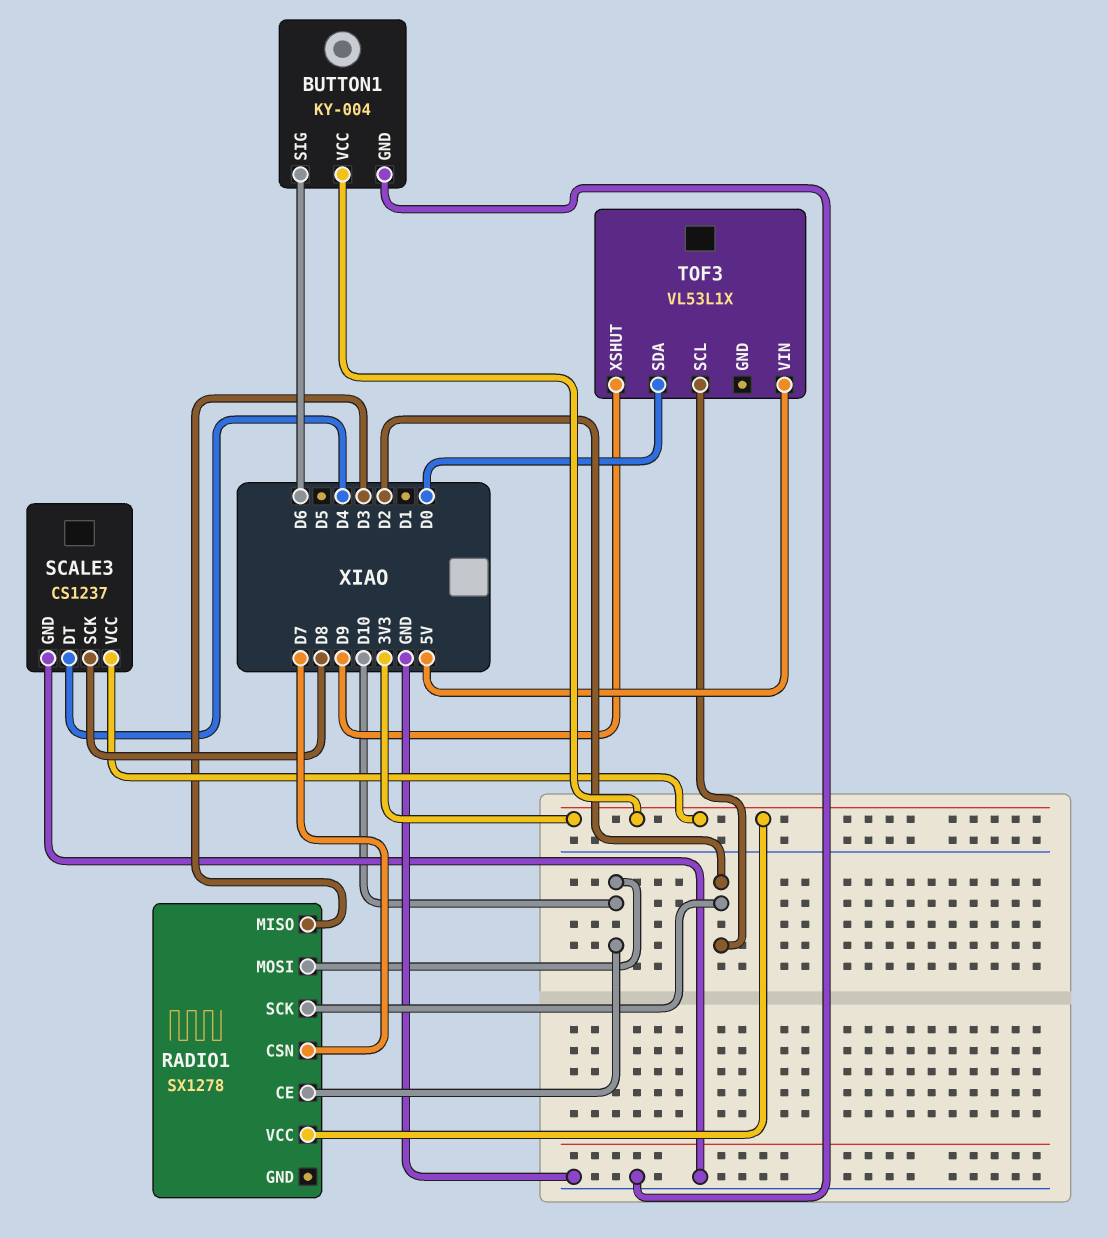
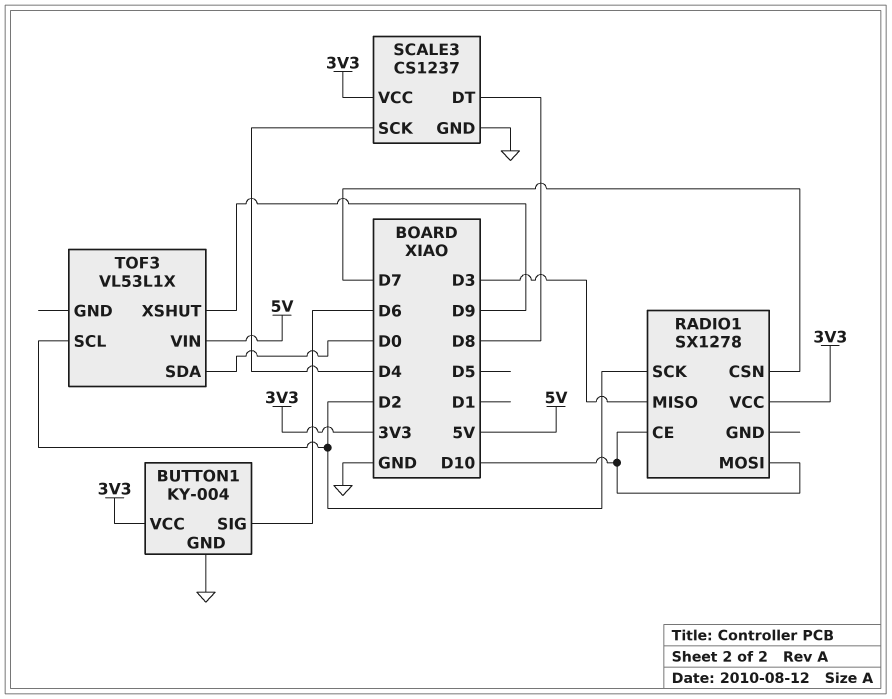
SCALE3 pin DT: D4 -> D8
SCALE3 pin SCK: D8 -> D4

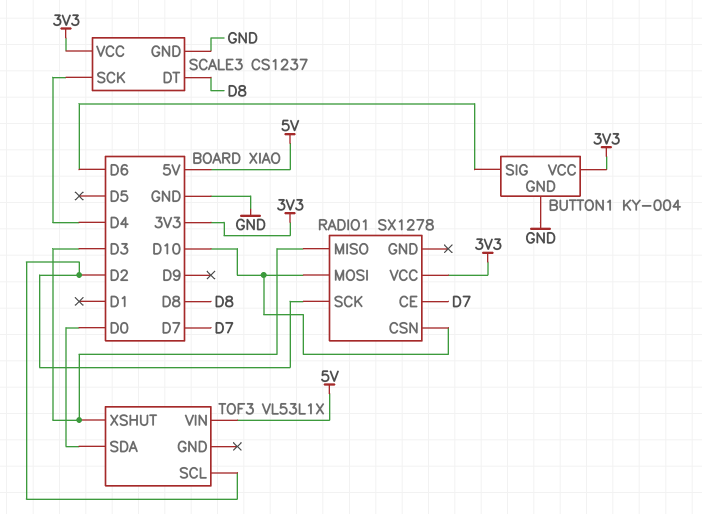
RADIO1 pin CE: D10 -> D7
RADIO1 pin CSN: D7 -> D10
TOF3 pin XSHUT: D9 -> D3

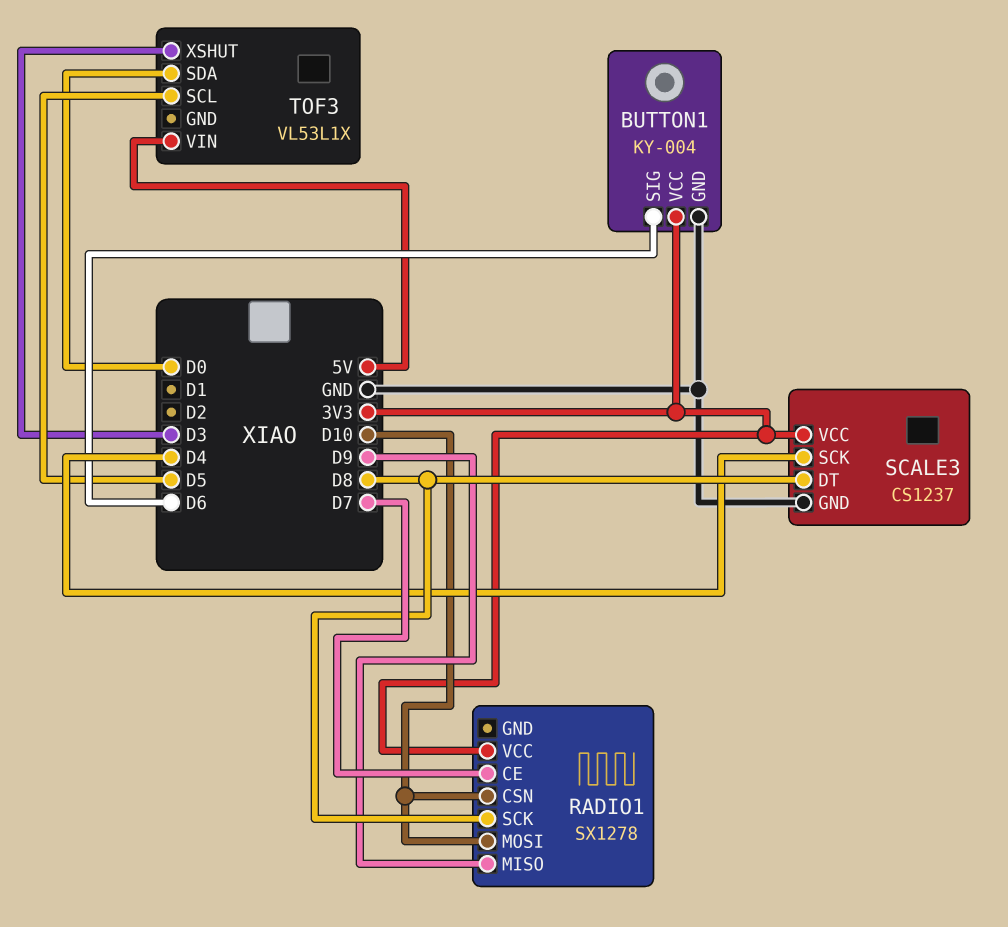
RADIO1 pin MISO: D3 -> D9
RADIO1 pin SCK: D2 -> D8
TOF3 pin SCL: D2 -> D5

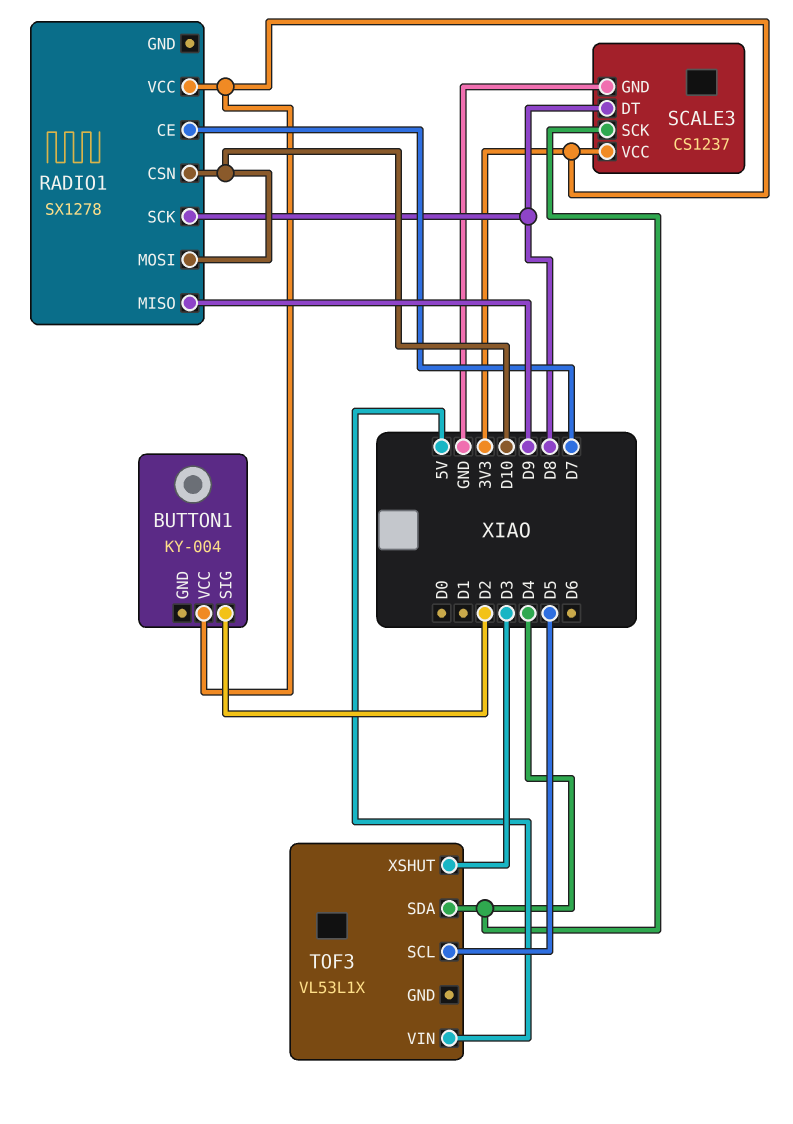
BUTTON1 pin GND: GND -> none
BUTTON1 pin SIG: D6 -> D2
TOF3 pin SDA: D0 -> D4

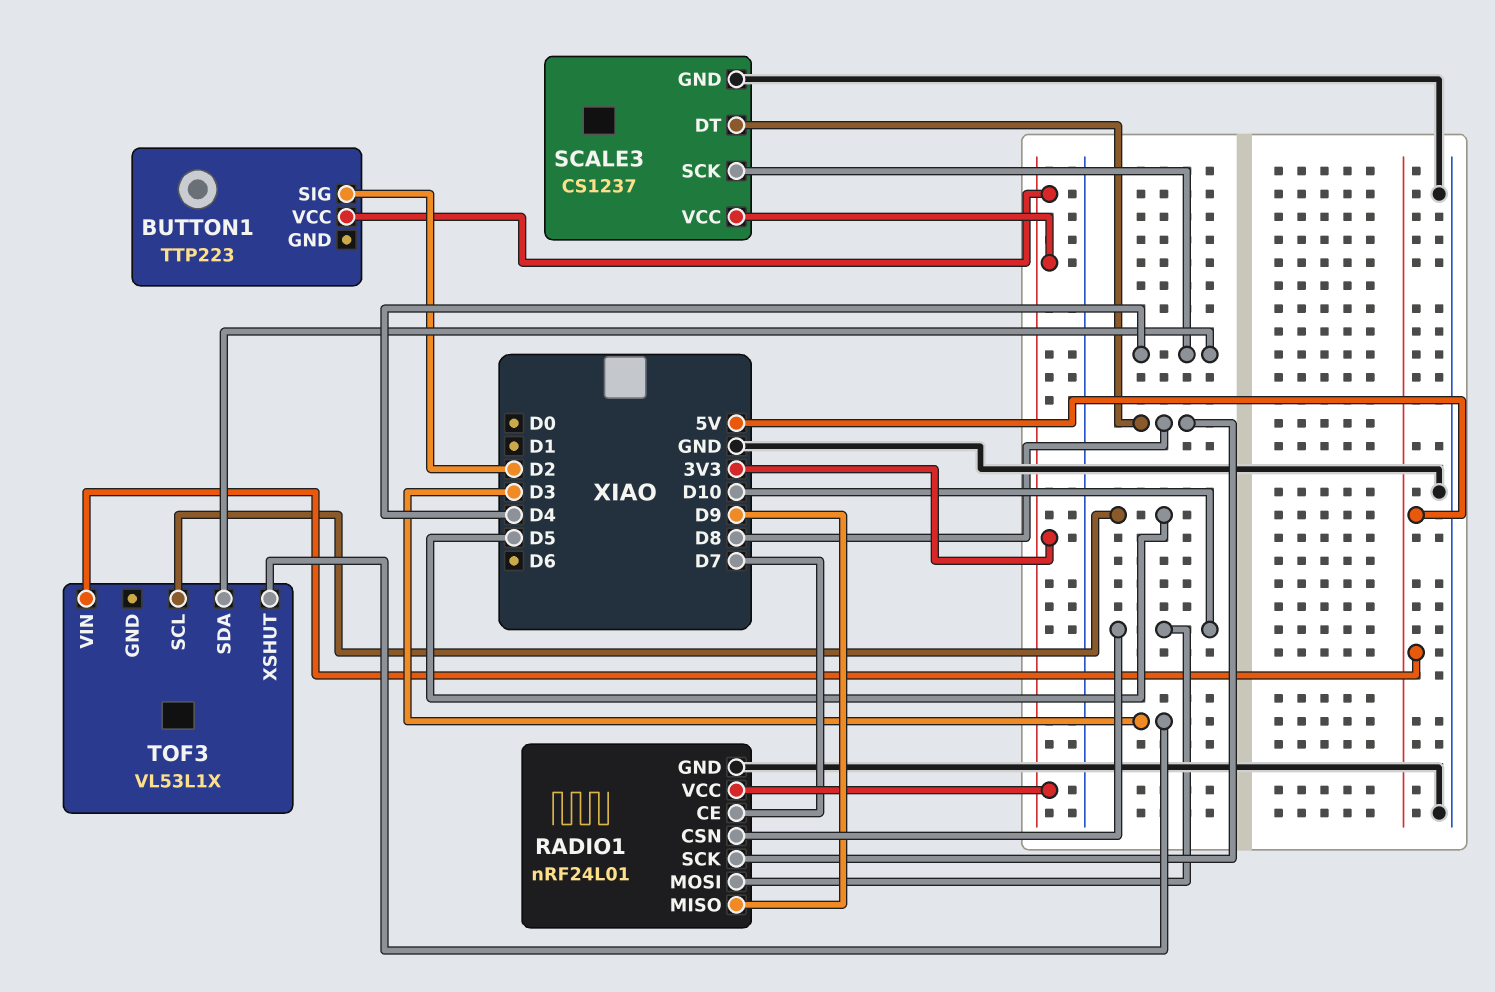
BUTTON1: KY-004 -> TTP223
RADIO1: SX1278 -> nRF24L01
RADIO1 pin GND: none -> GND

